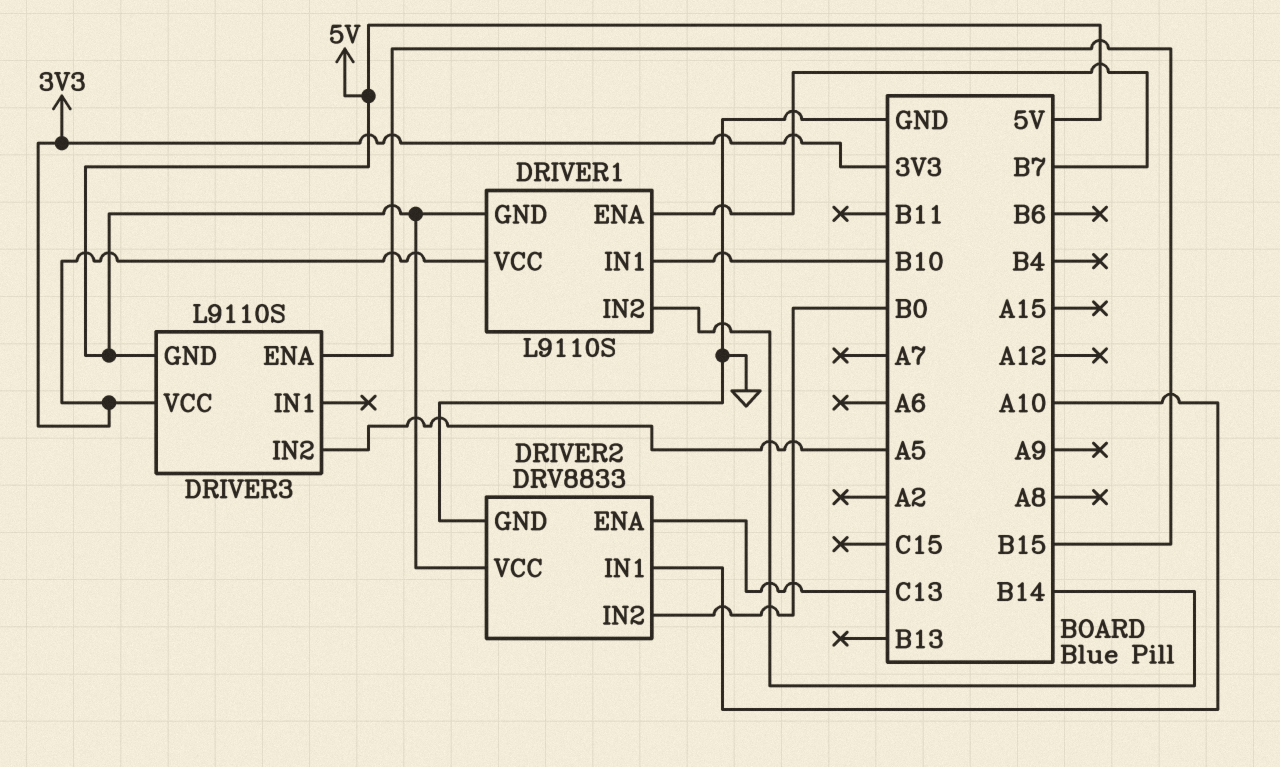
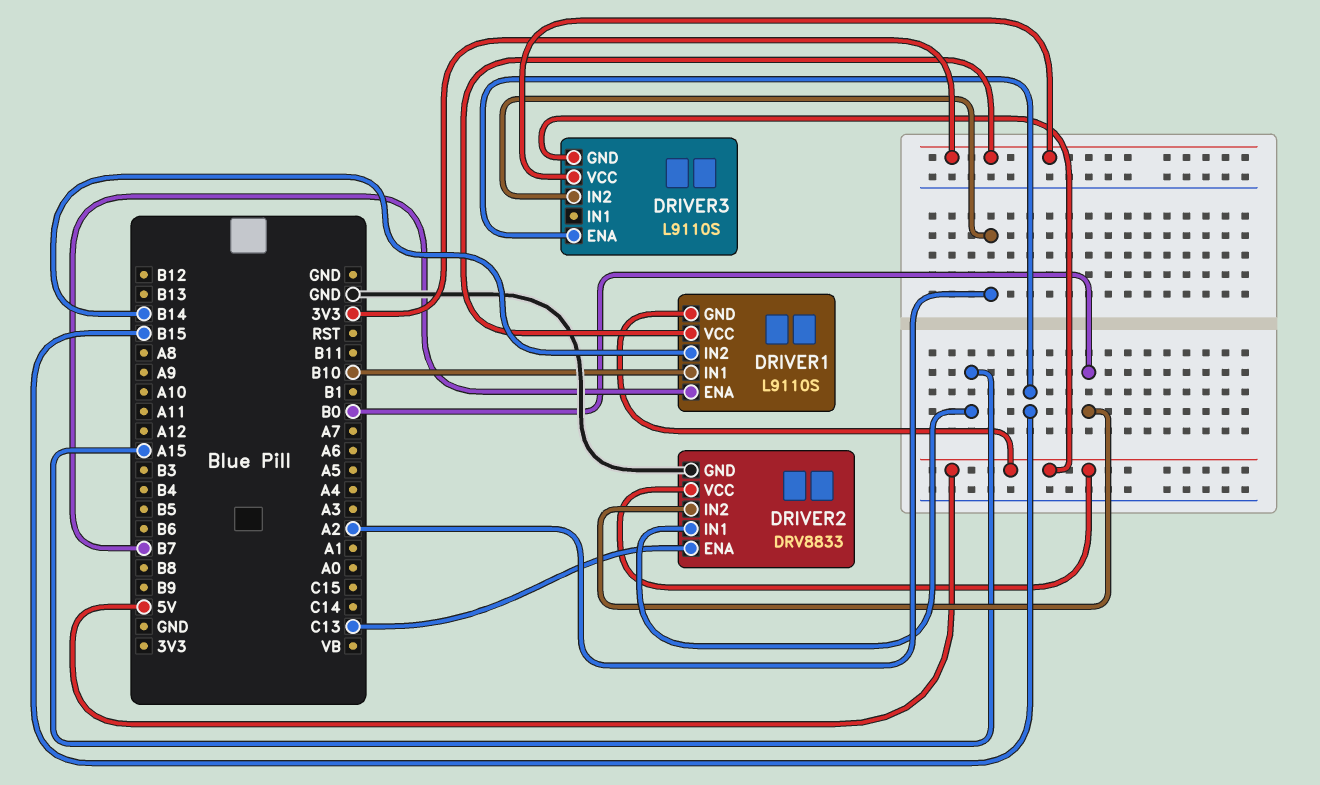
DRIVER2 pin IN1: A10 -> A15
DRIVER3 pin IN2: A5 -> A2

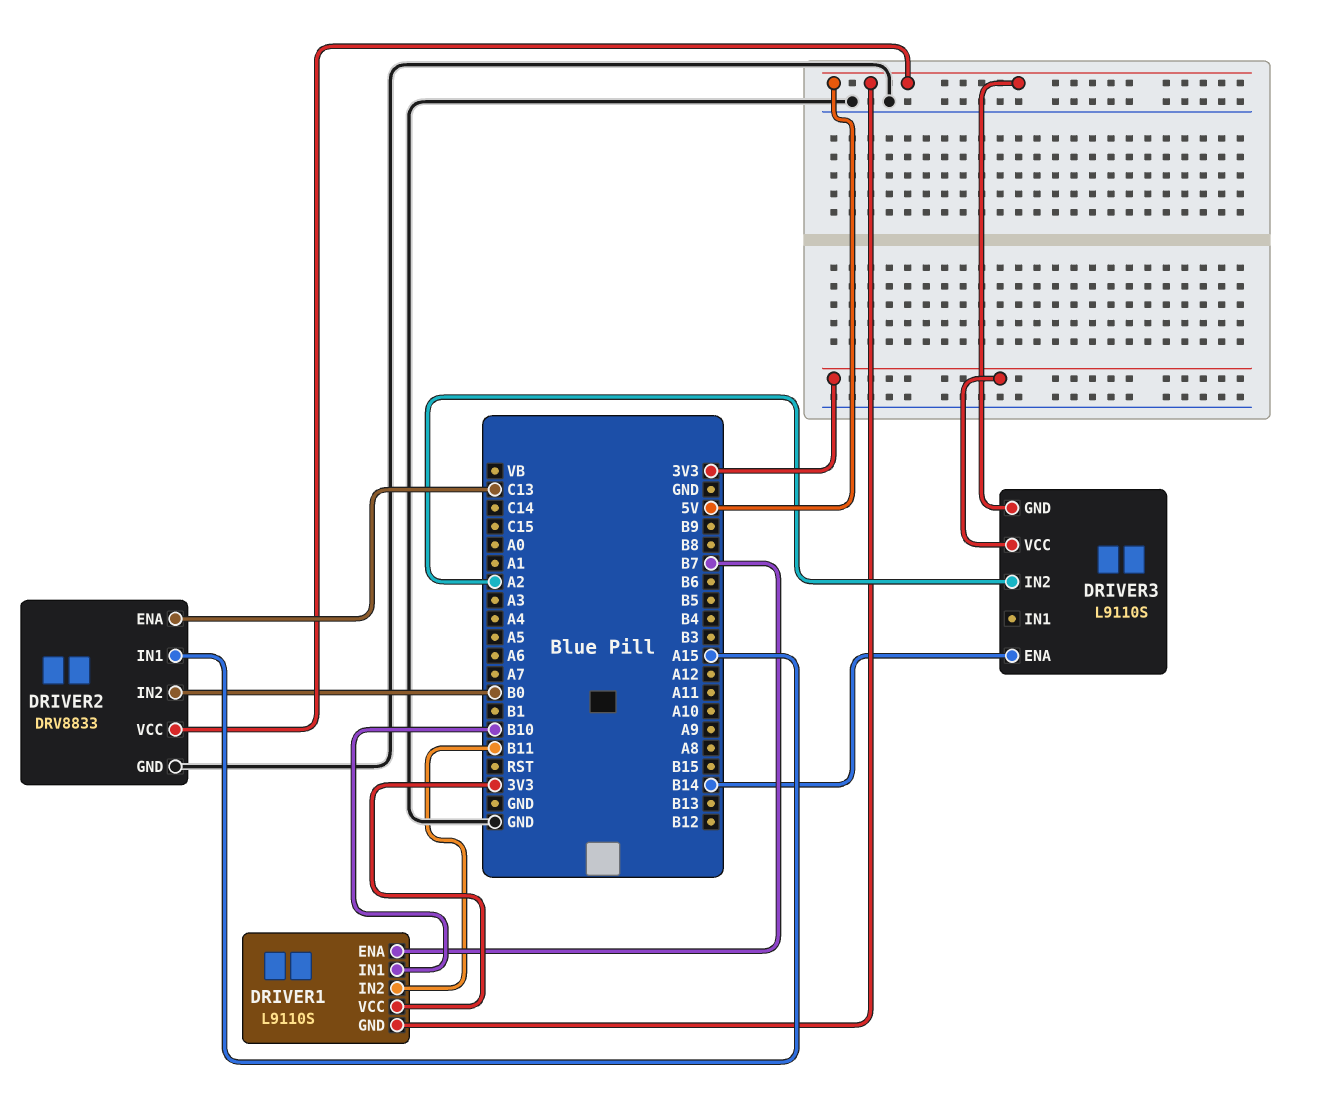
DRIVER1 pin IN2: B14 -> B11
DRIVER3 pin ENA: B15 -> B14

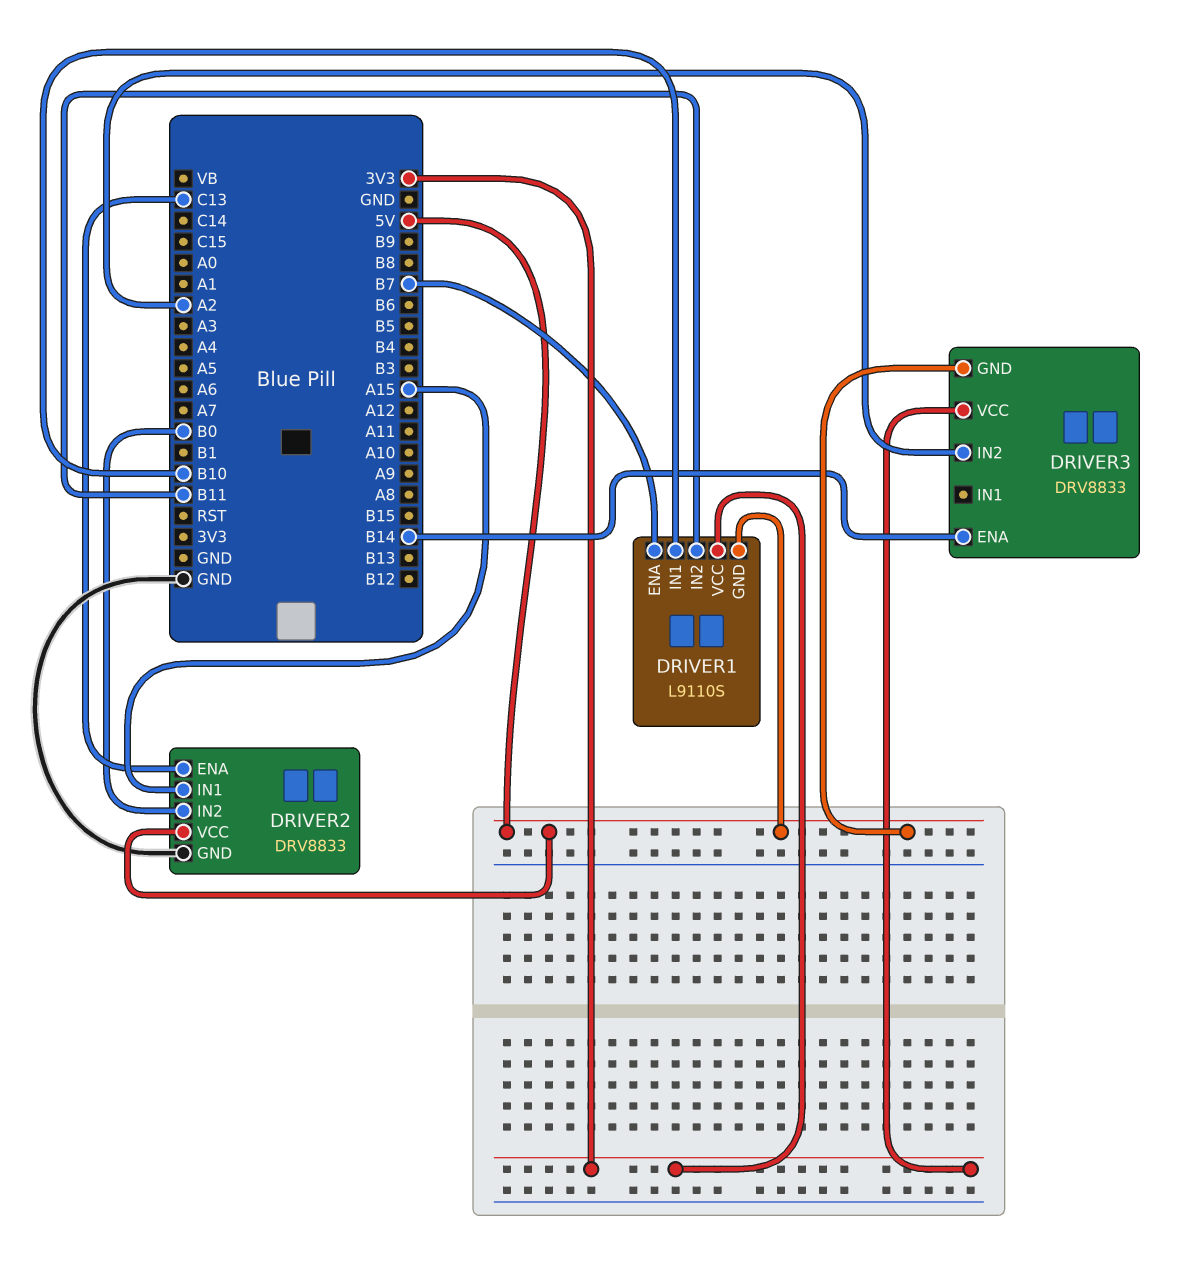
DRIVER3: L9110S -> DRV8833

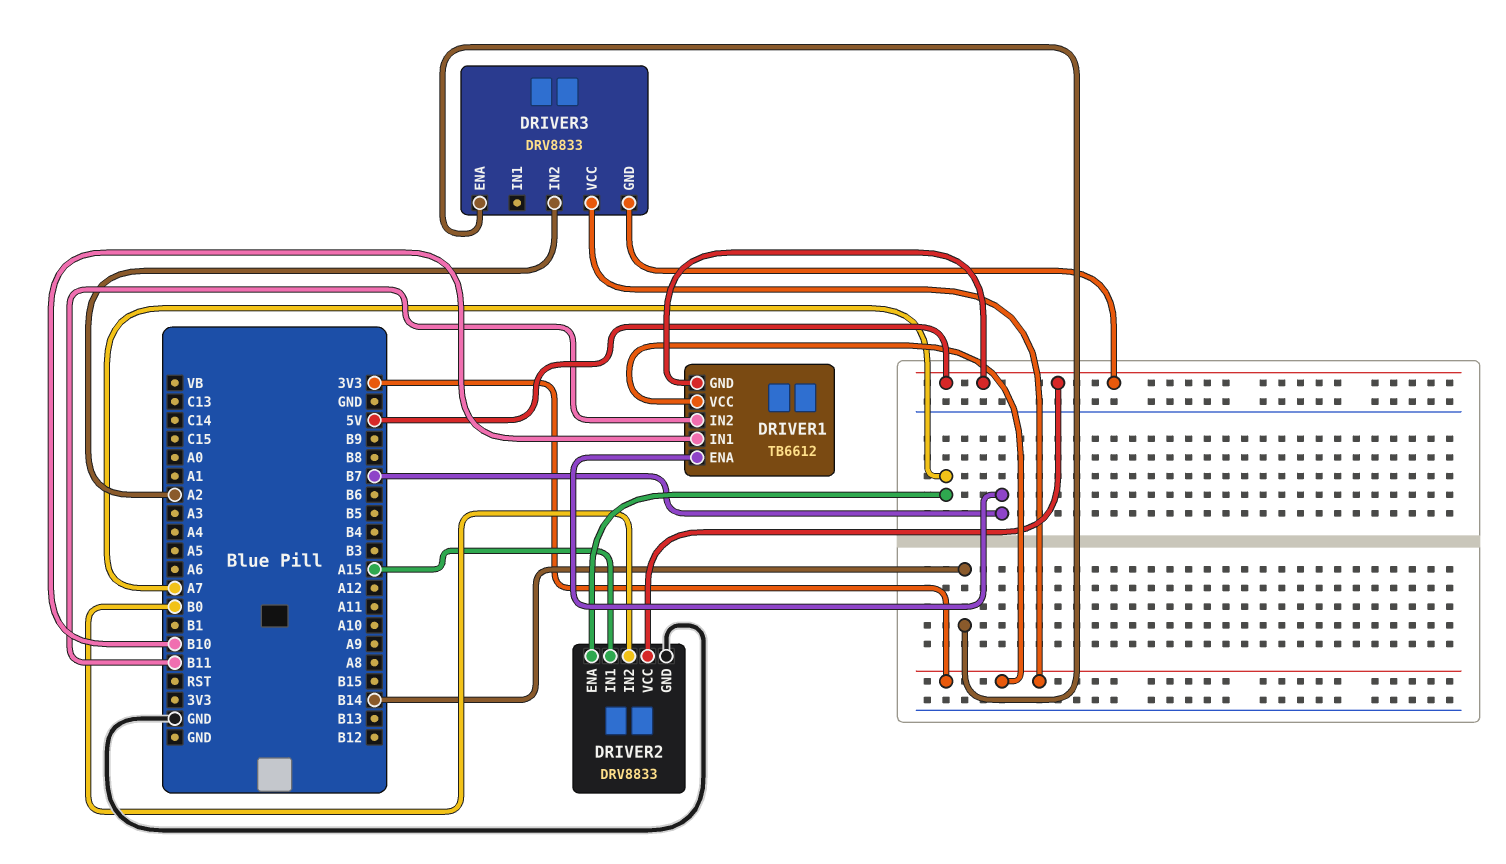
DRIVER1: L9110S -> TB6612
DRIVER2 pin ENA: C13 -> A7

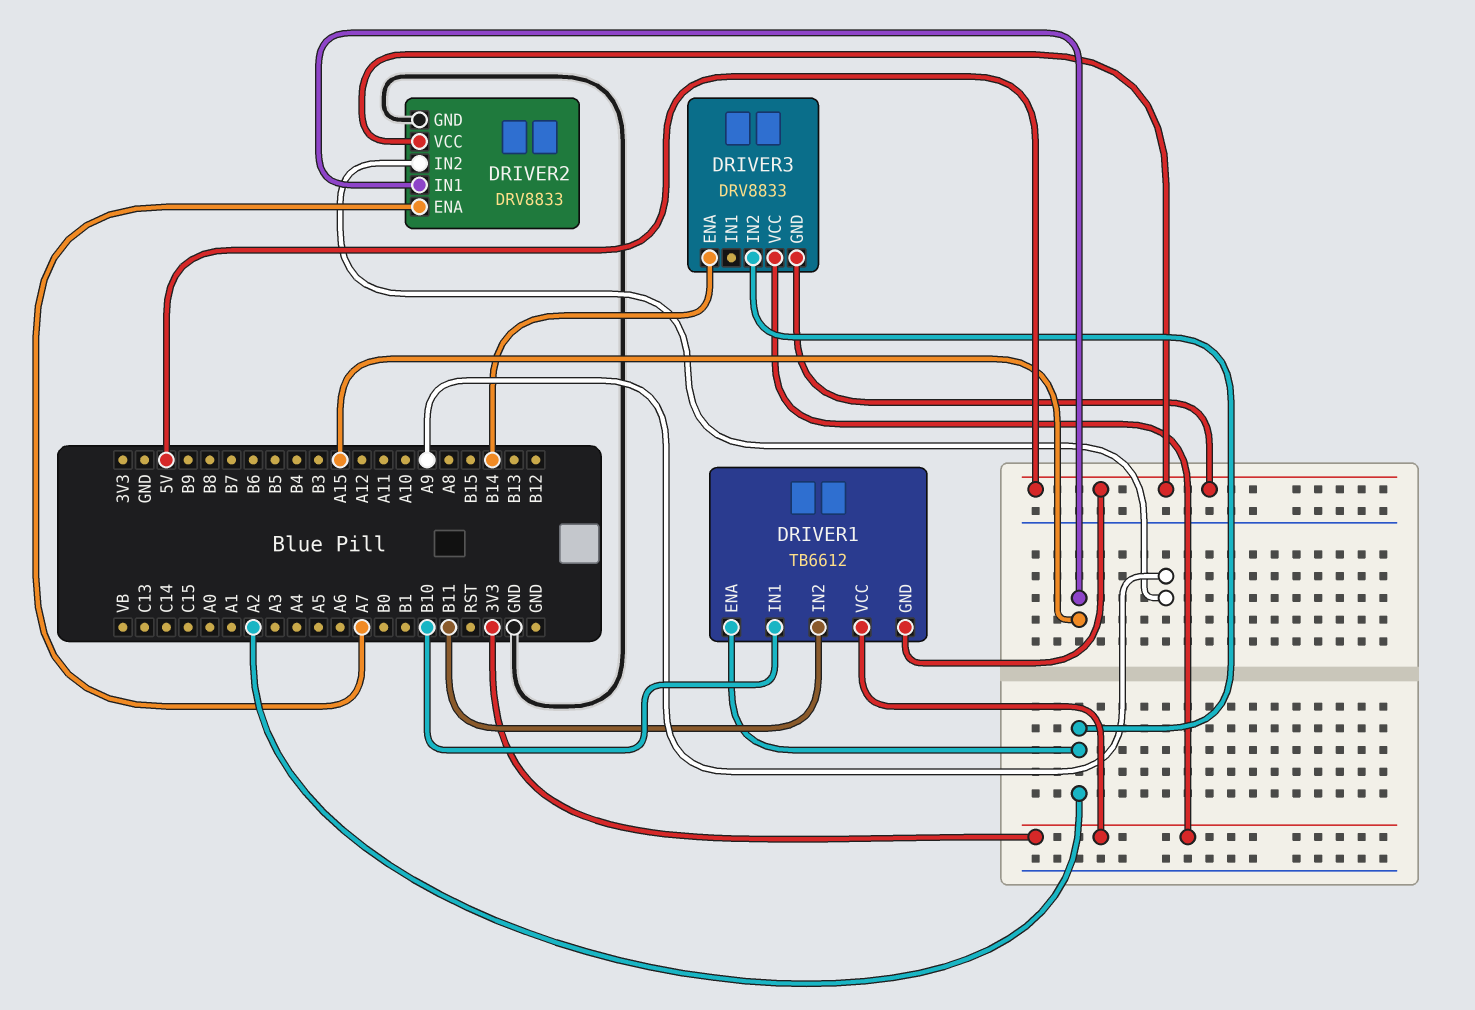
DRIVER1 pin ENA: B7 -> A2
DRIVER2 pin IN2: B0 -> A9

